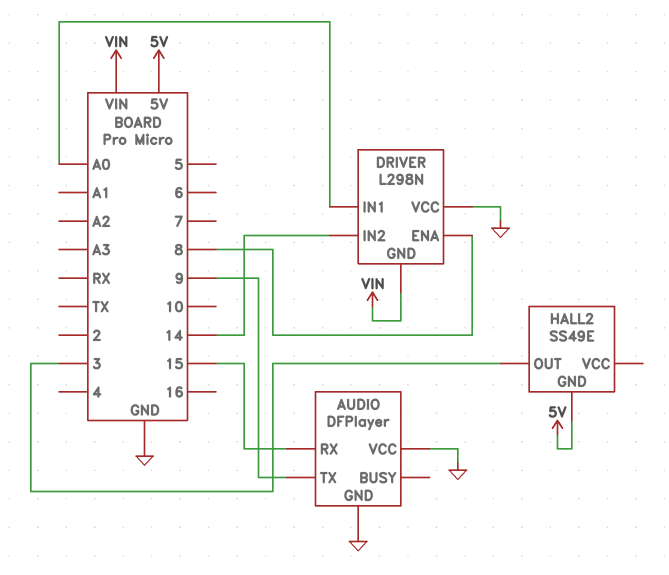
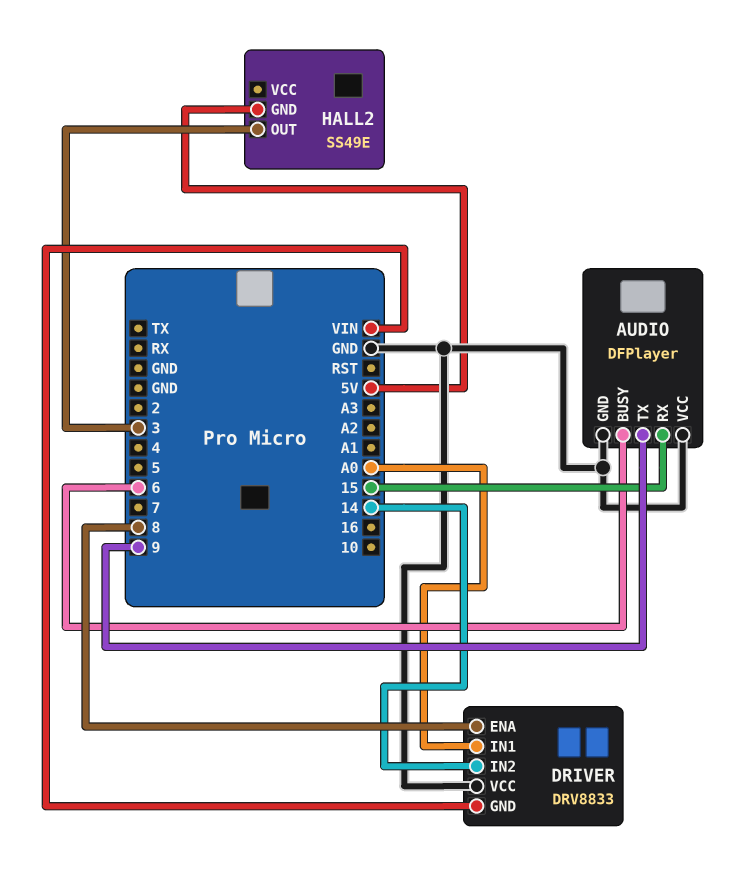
AUDIO pin BUSY: none -> 6
DRIVER: L298N -> DRV8833

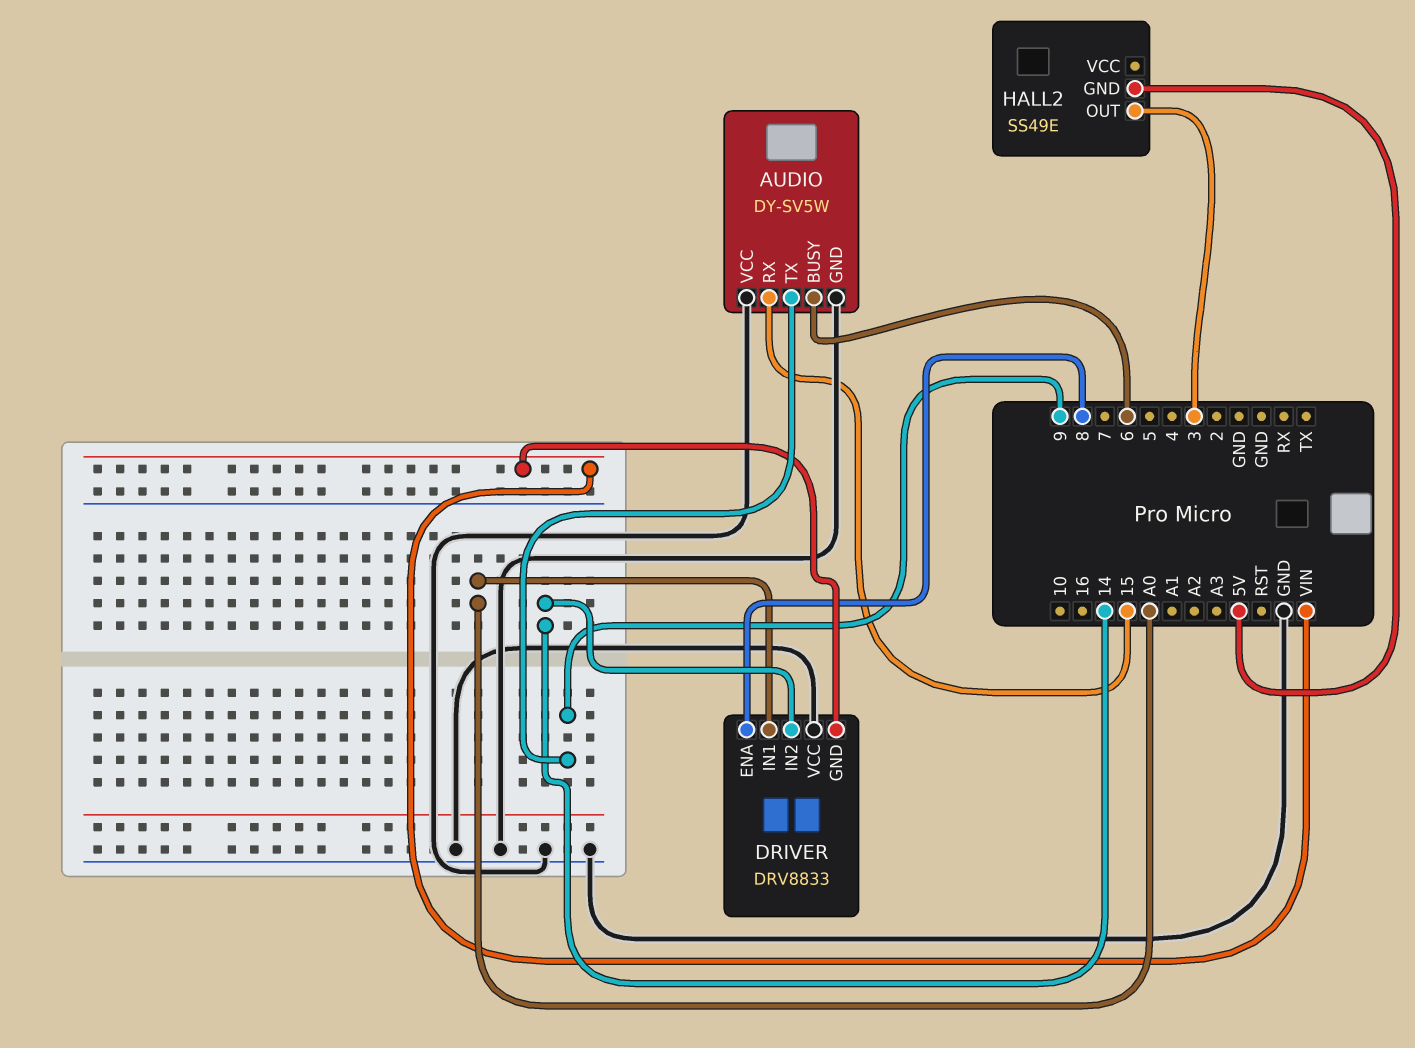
AUDIO: DFPlayer -> DY-SV5W

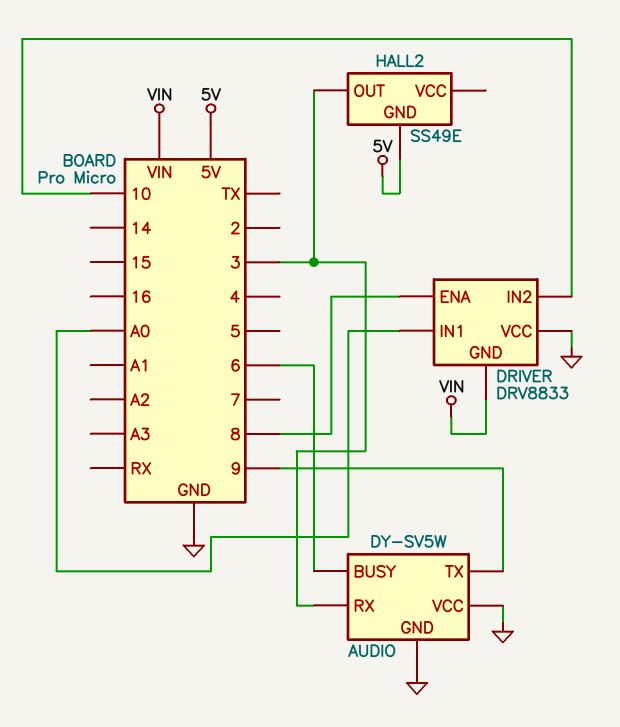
AUDIO pin RX: 15 -> 3
DRIVER pin IN2: 14 -> 10

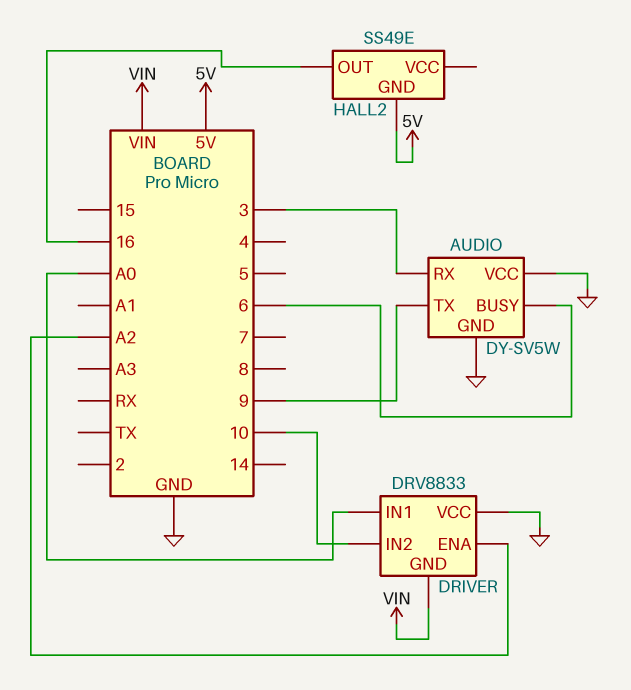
DRIVER pin ENA: 8 -> A2
HALL2 pin OUT: 3 -> 16

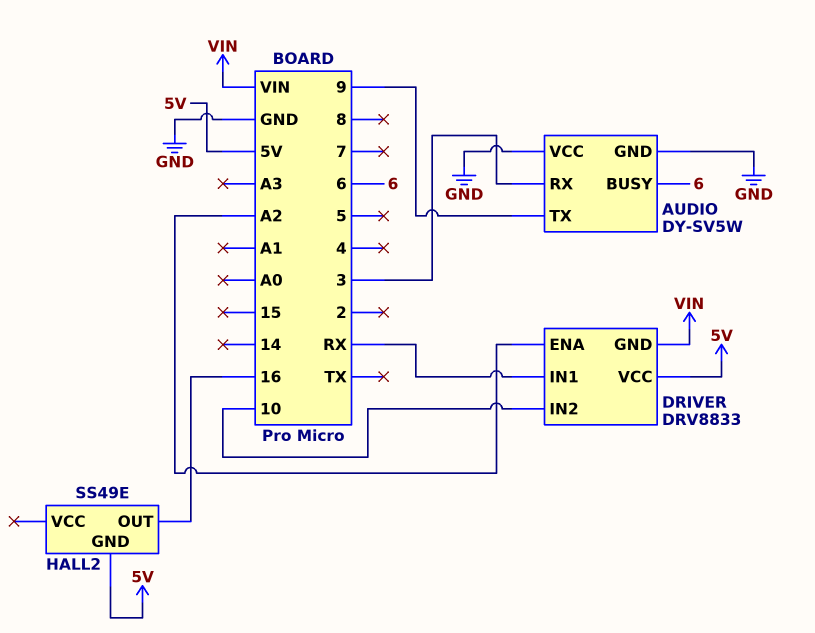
DRIVER pin IN1: A0 -> RX
DRIVER pin VCC: GND -> 5V

